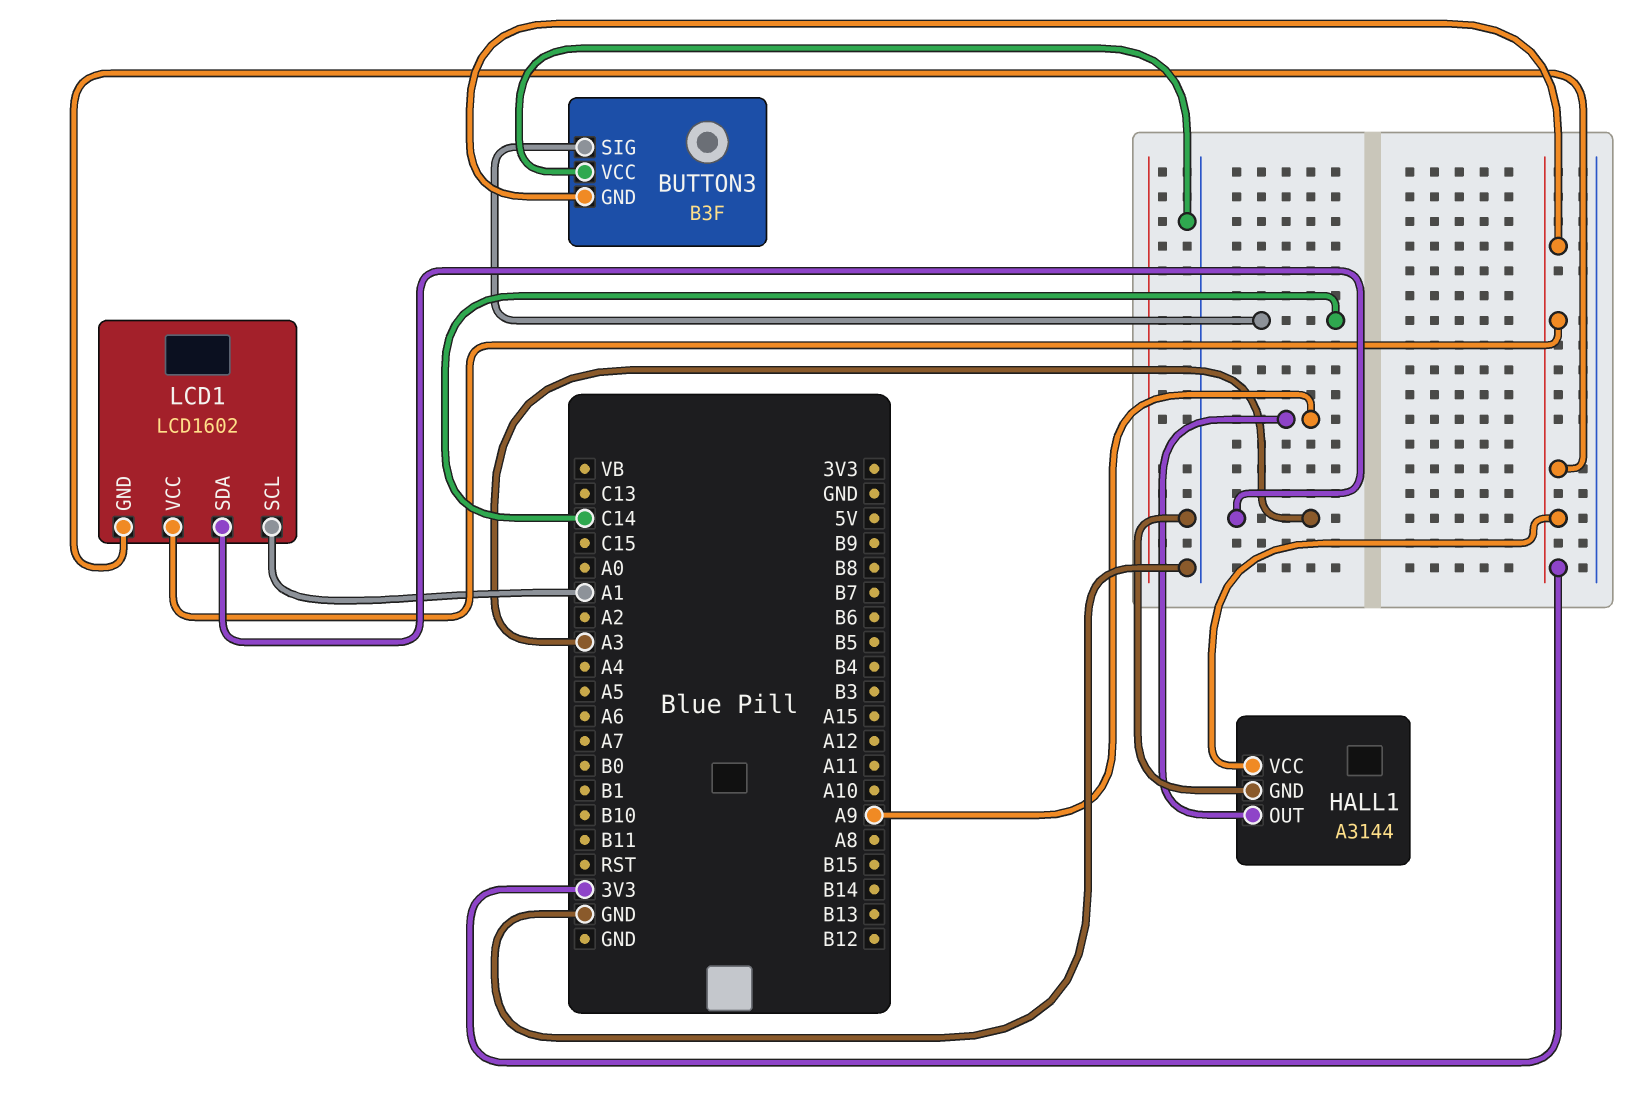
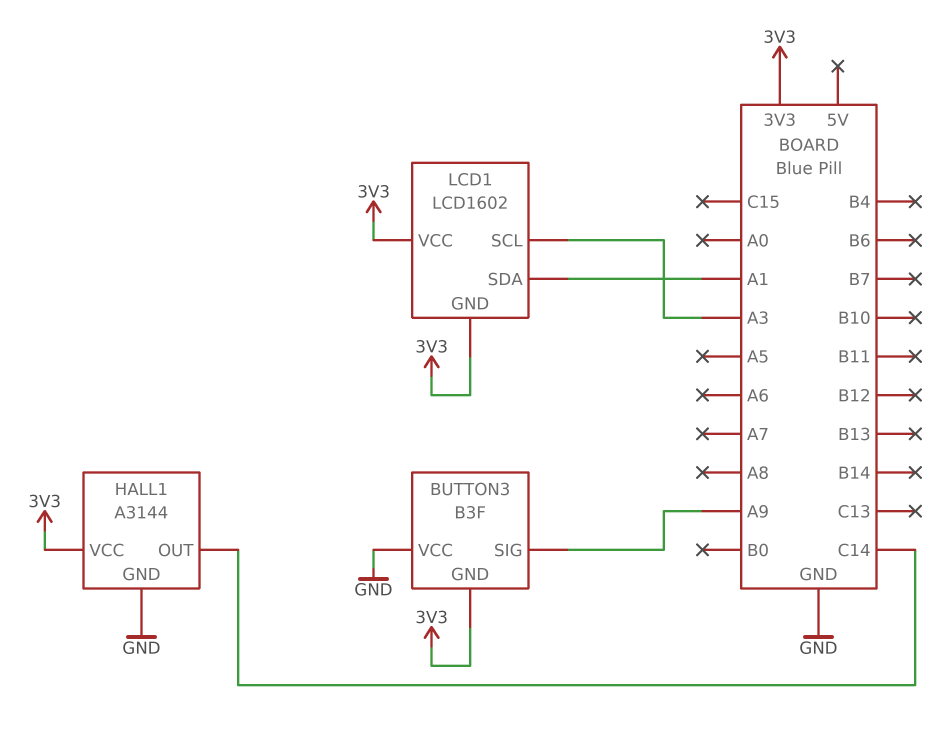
BUTTON3 pin SIG: C14 -> A9
HALL1 pin OUT: A9 -> C14
LCD1 pin SCL: A1 -> A3
LCD1 pin SDA: A3 -> A1

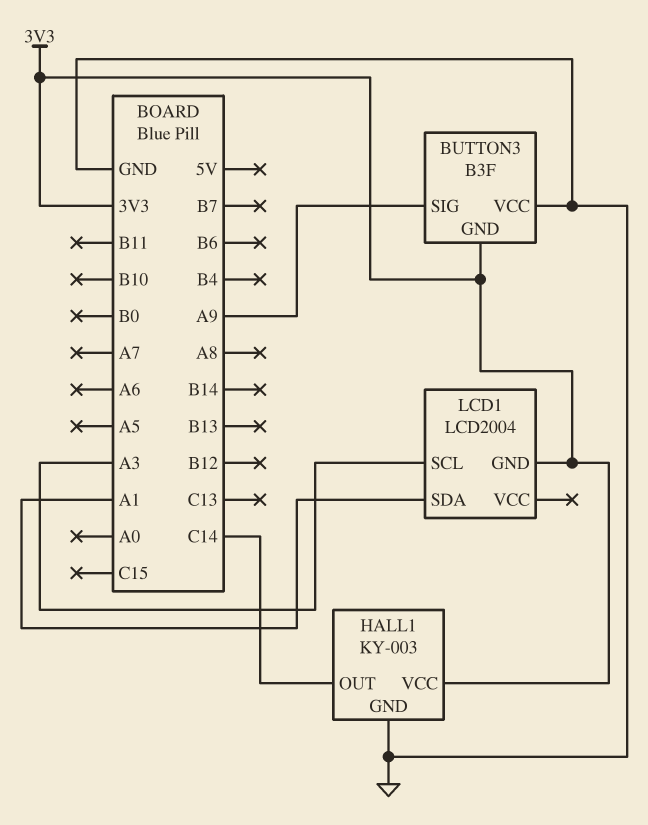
HALL1: A3144 -> KY-003
LCD1: LCD1602 -> LCD2004
LCD1 pin VCC: 3V3 -> none

